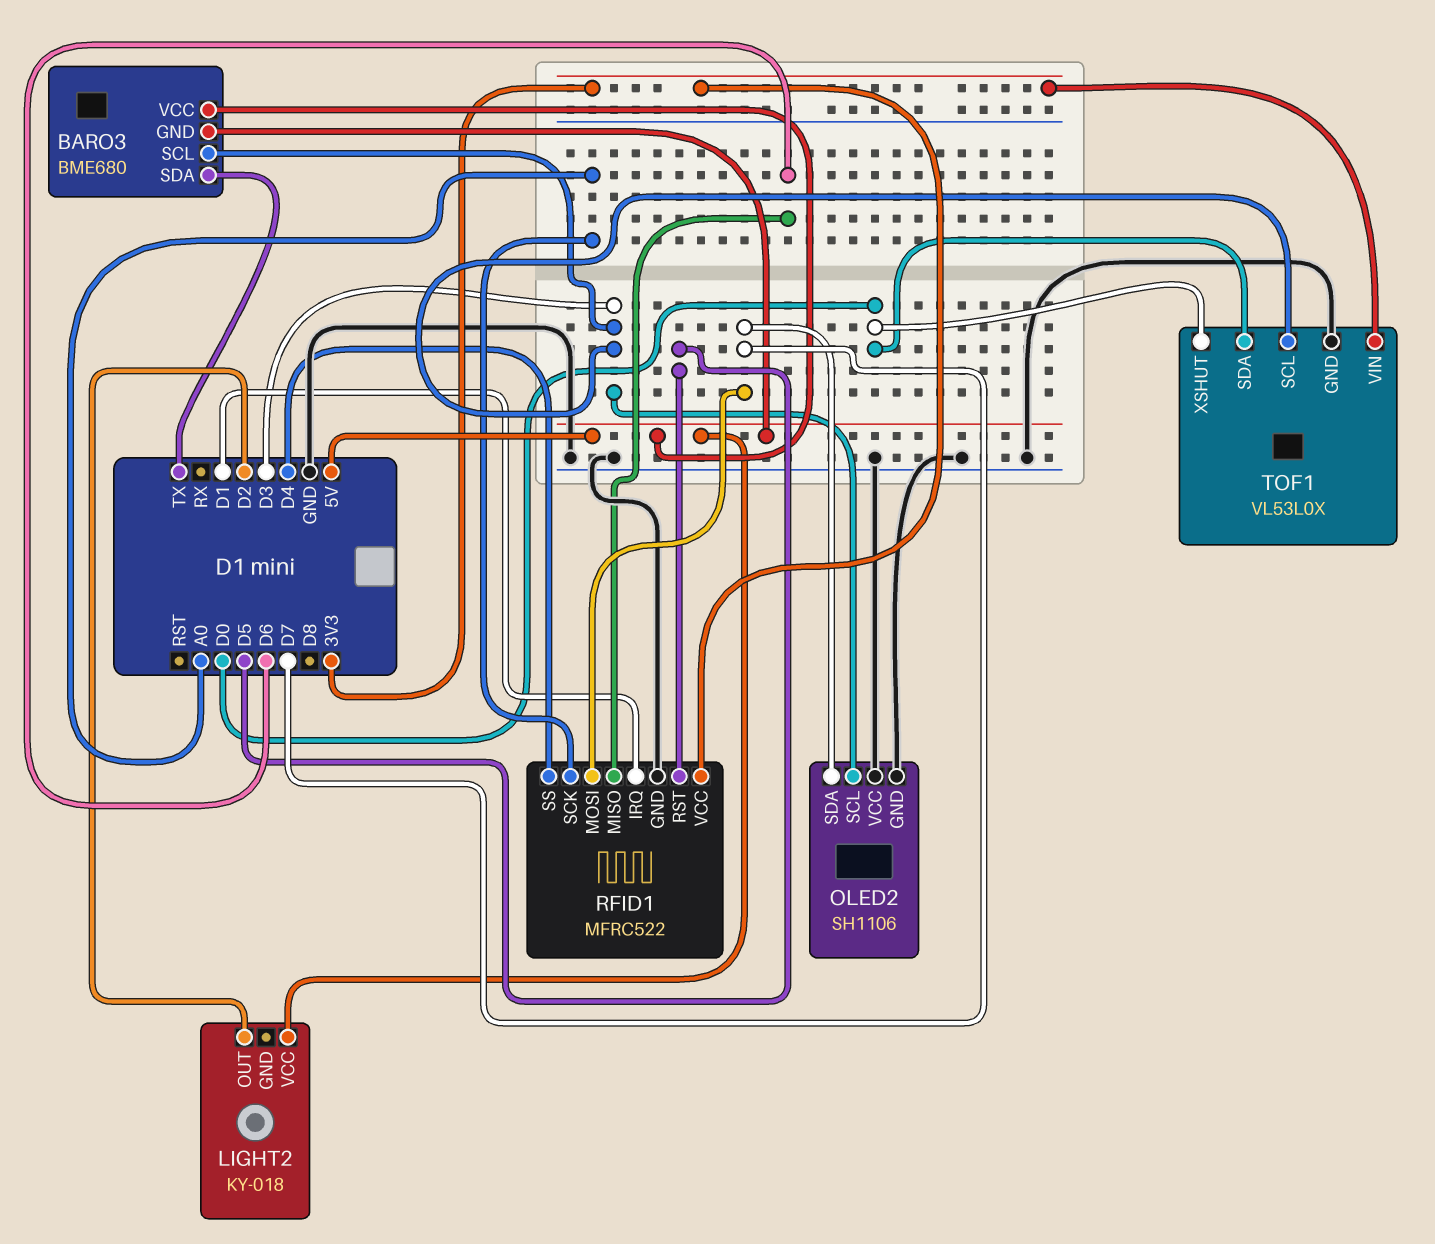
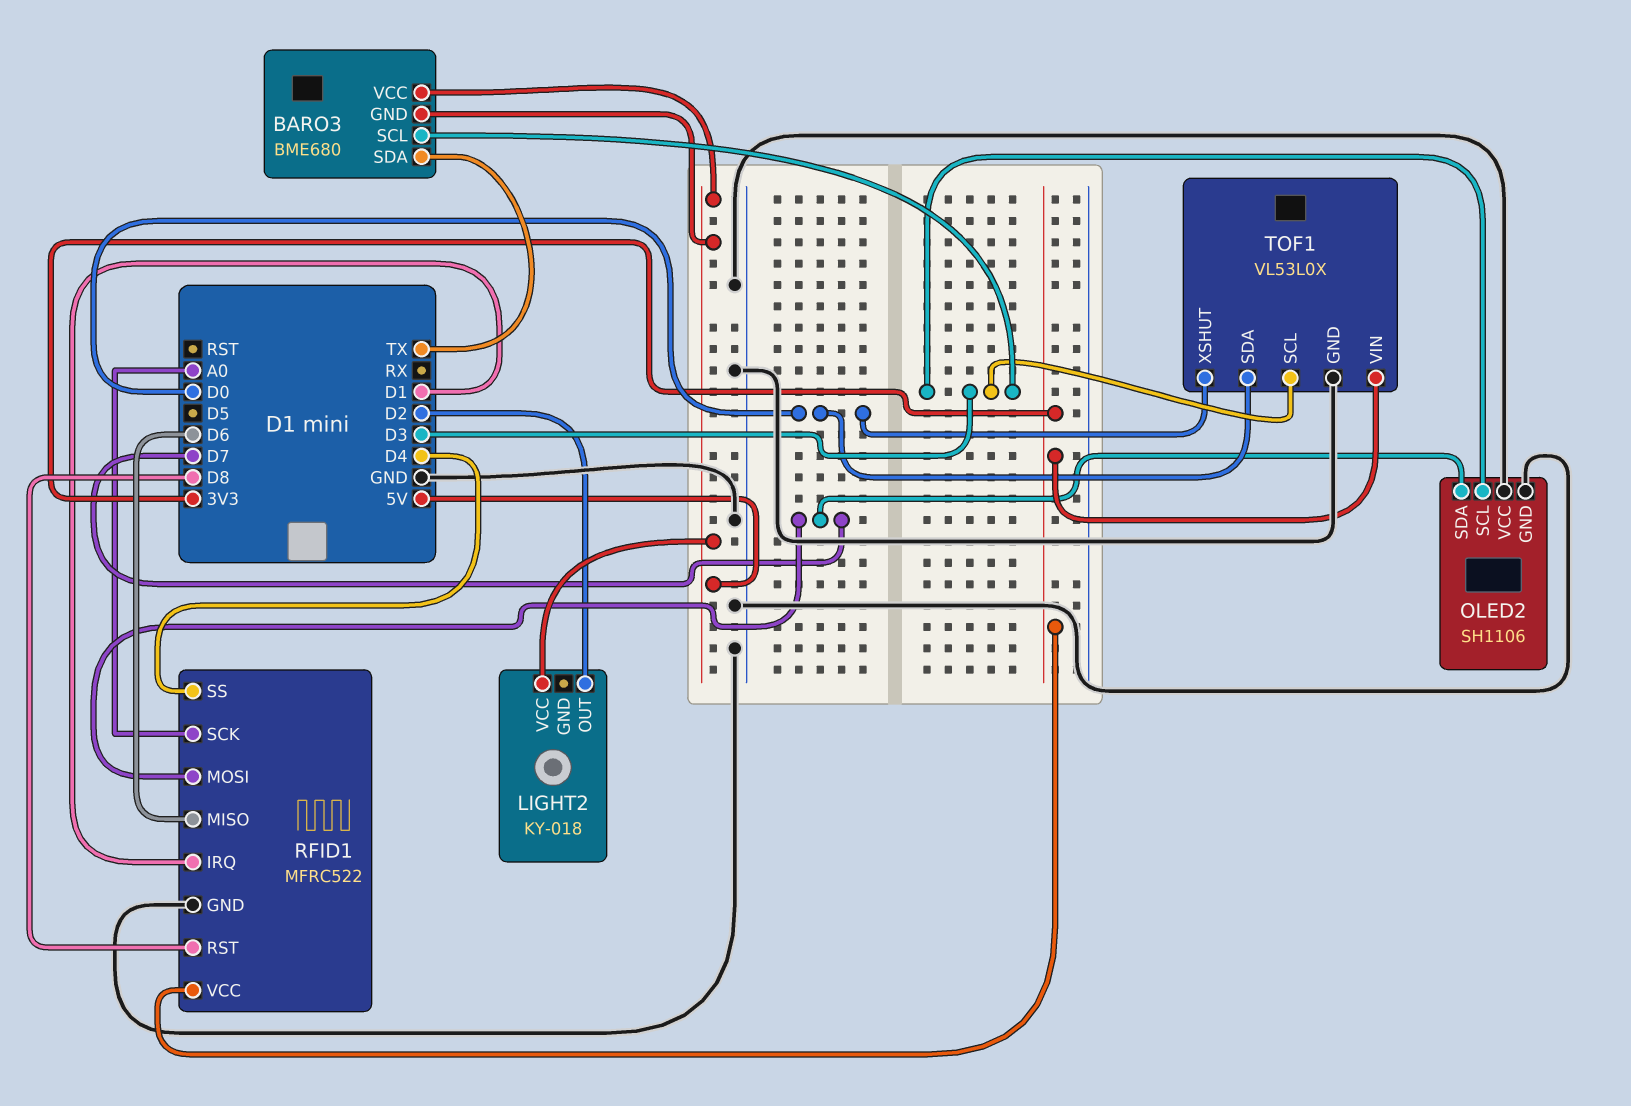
RFID1 pin RST: D5 -> D8

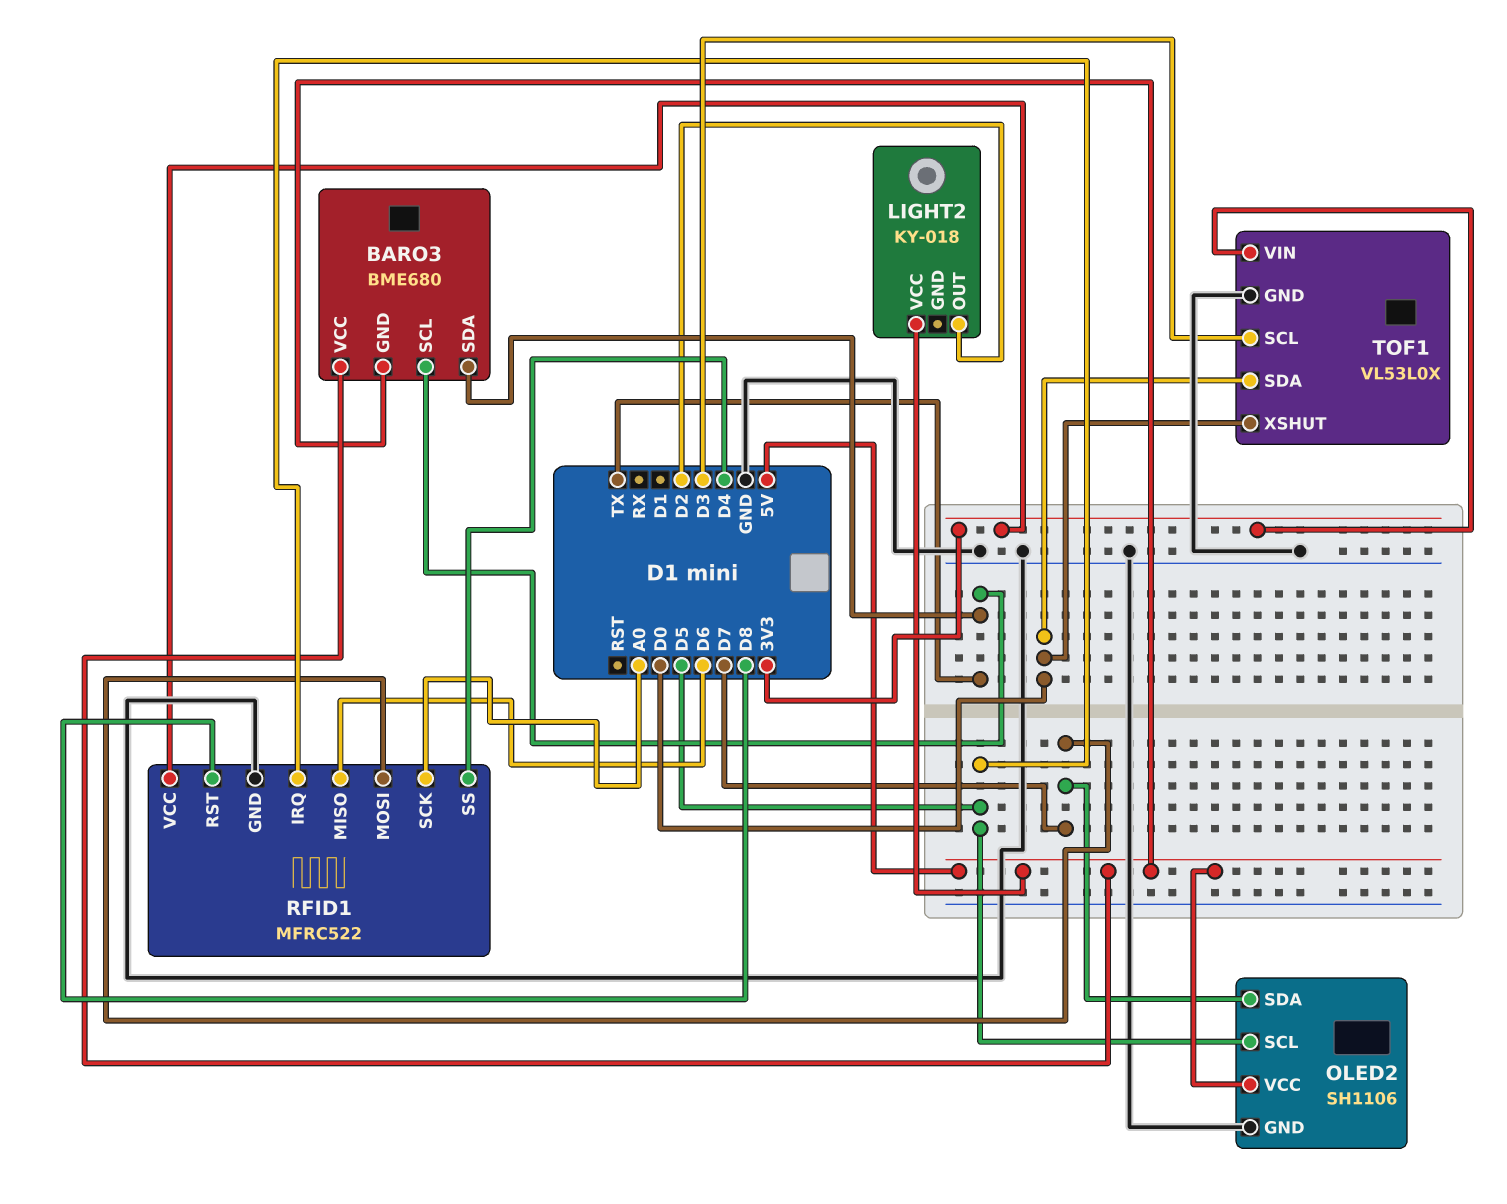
BARO3 pin SCL: D3 -> TX
OLED2 pin SCL: D3 -> D5
OLED2 pin VCC: GND -> 5V
RFID1 pin IRQ: D1 -> D5

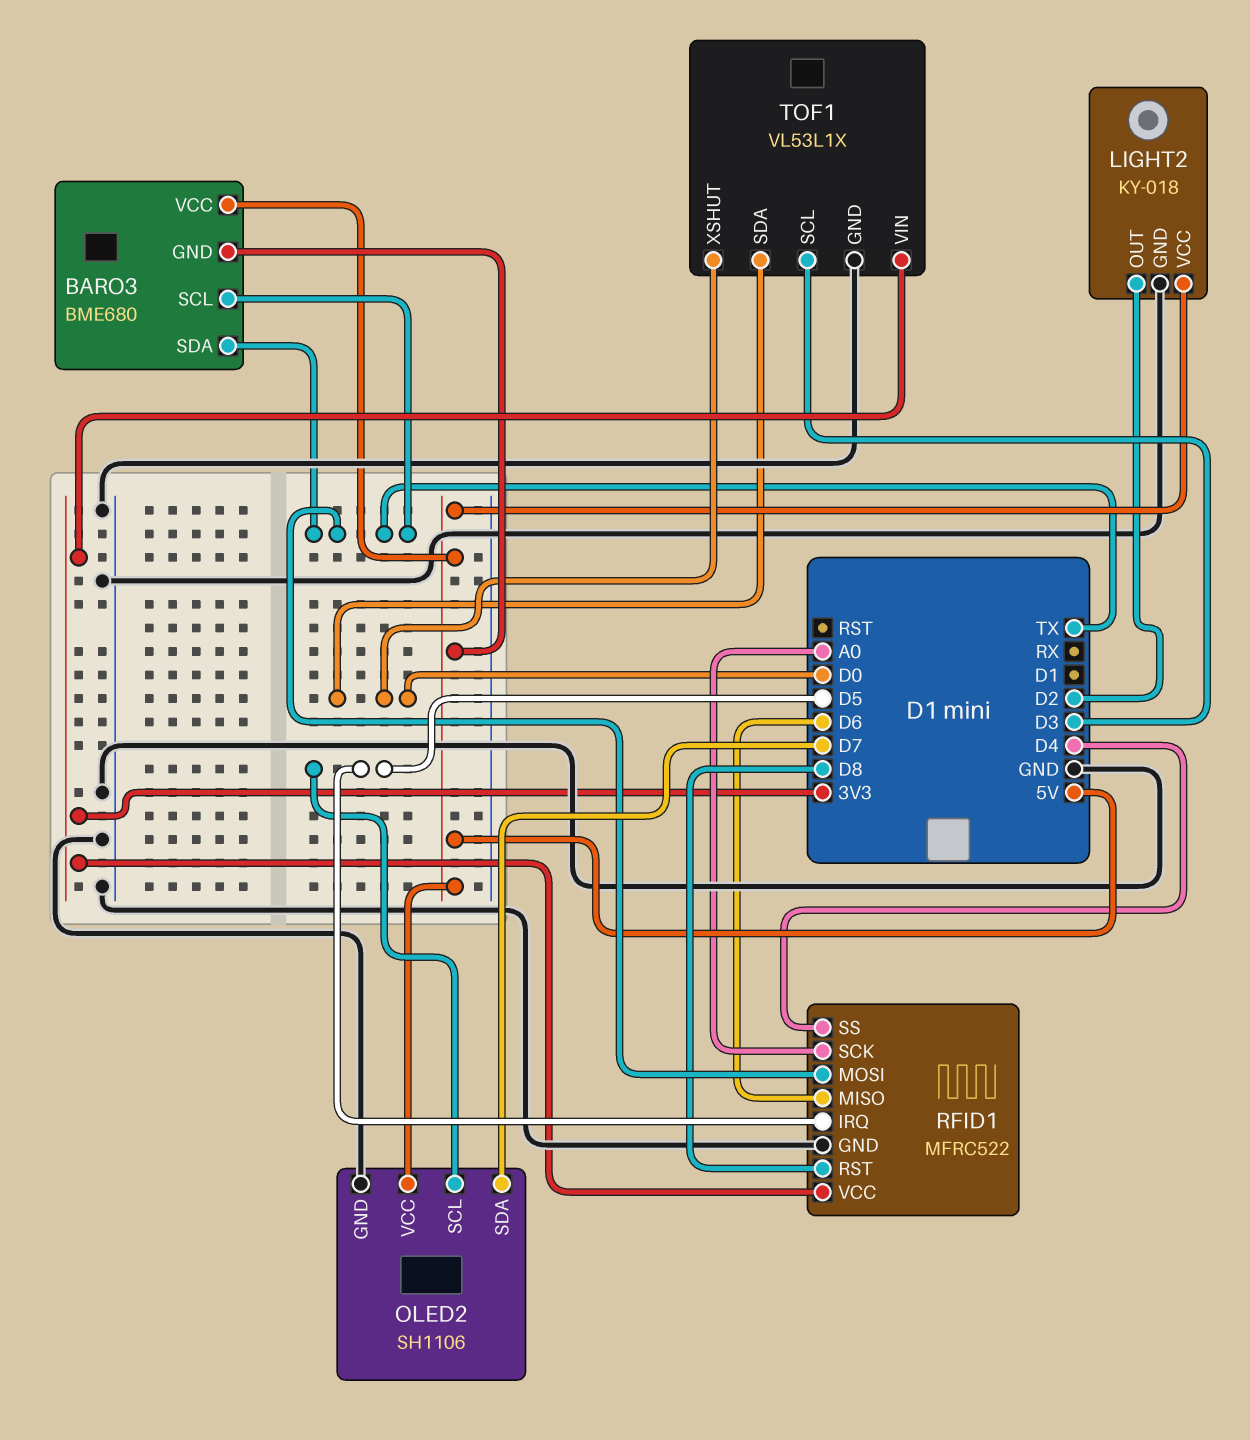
LIGHT2 pin GND: none -> GND
RFID1 pin MOSI: D7 -> TX
TOF1: VL53L0X -> VL53L1X

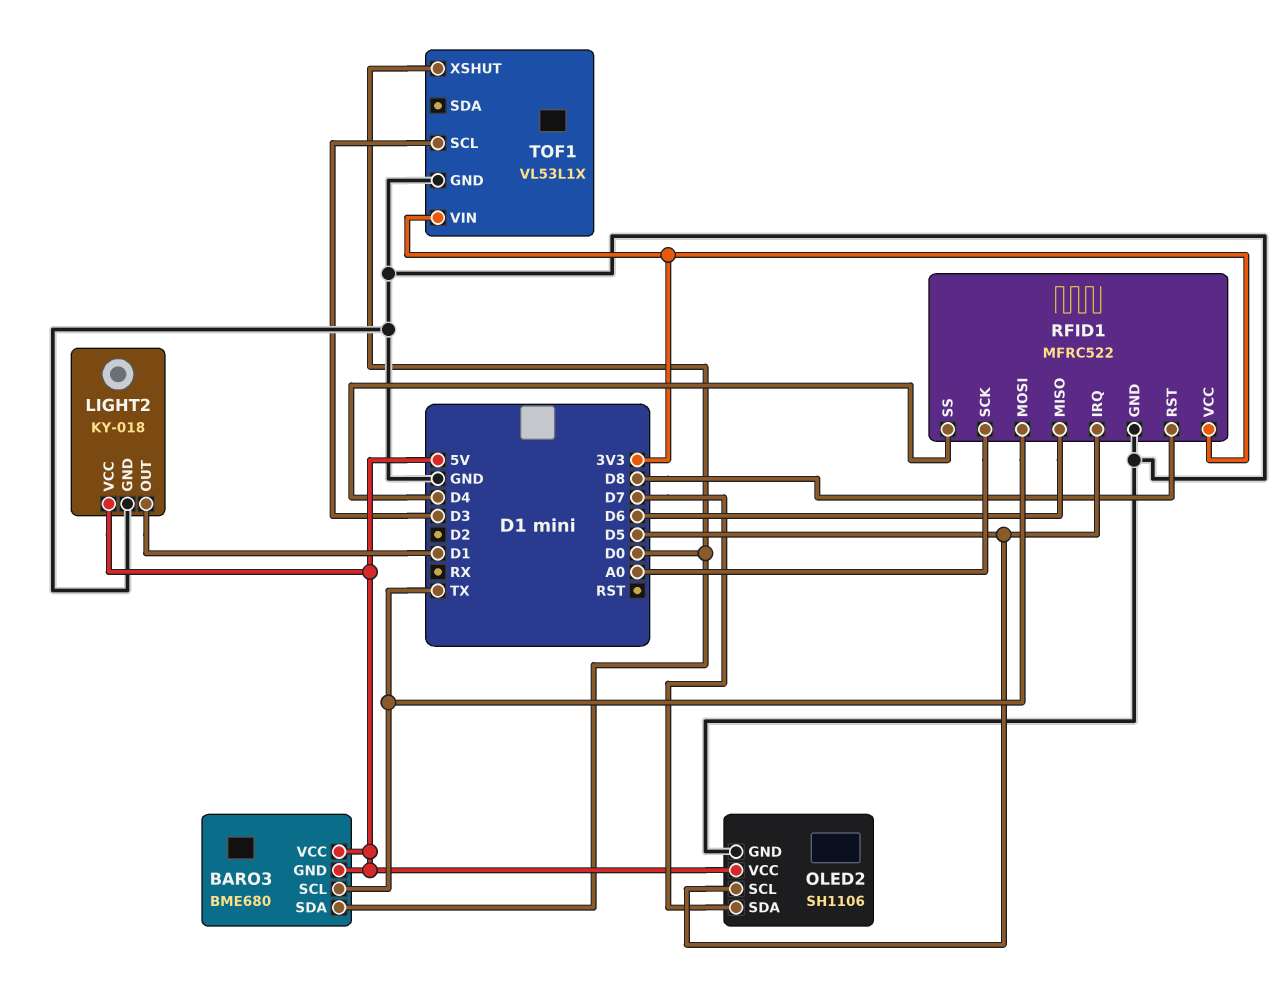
BARO3 pin SDA: TX -> D0
LIGHT2 pin OUT: D2 -> D1
TOF1 pin SDA: D0 -> none

